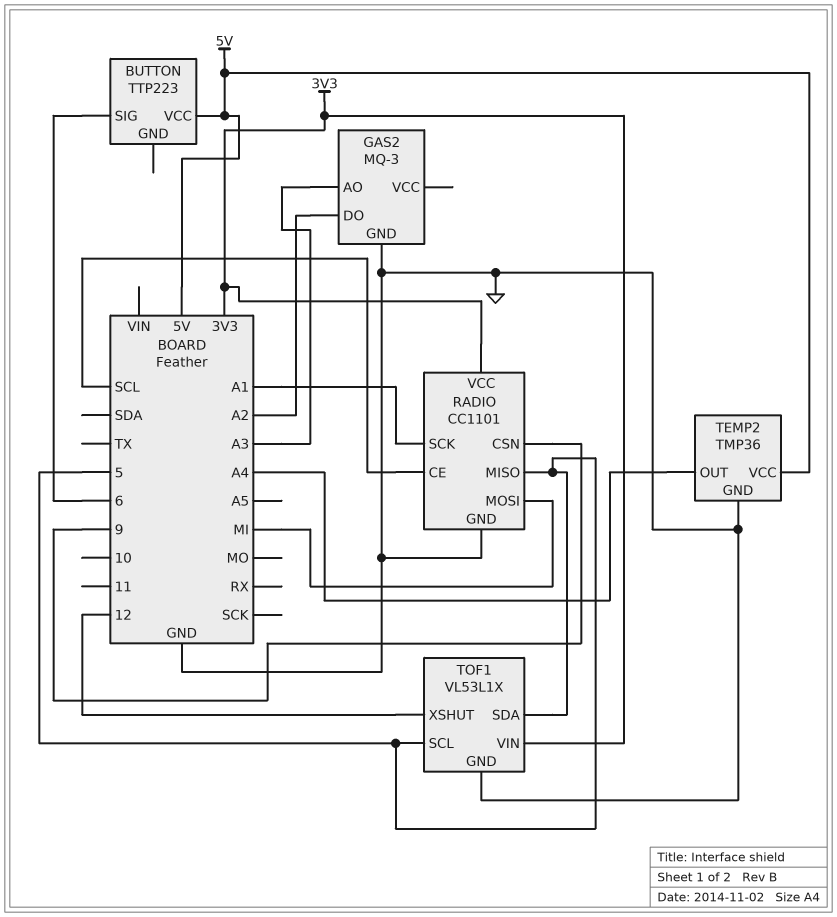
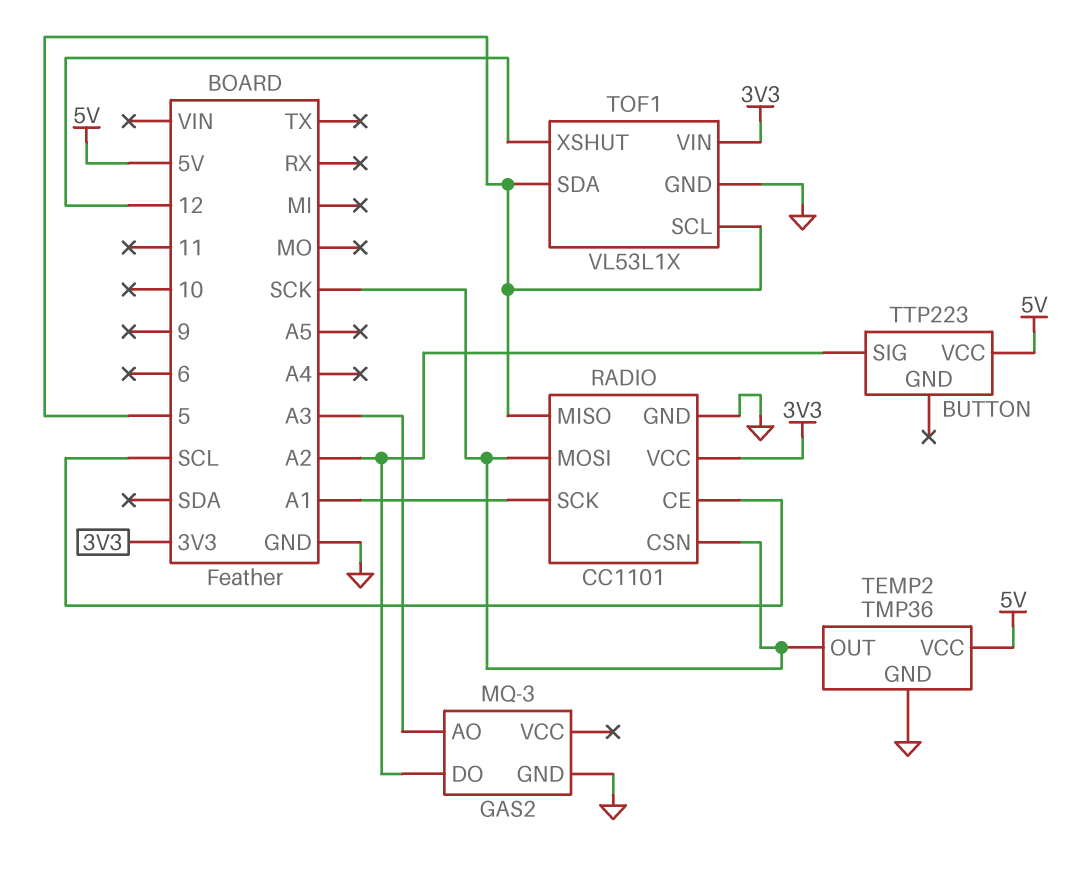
BUTTON pin SIG: 6 -> A2
RADIO pin CSN: 9 -> SCK
RADIO pin MOSI: MI -> SCK
TEMP2 pin OUT: A4 -> SCK

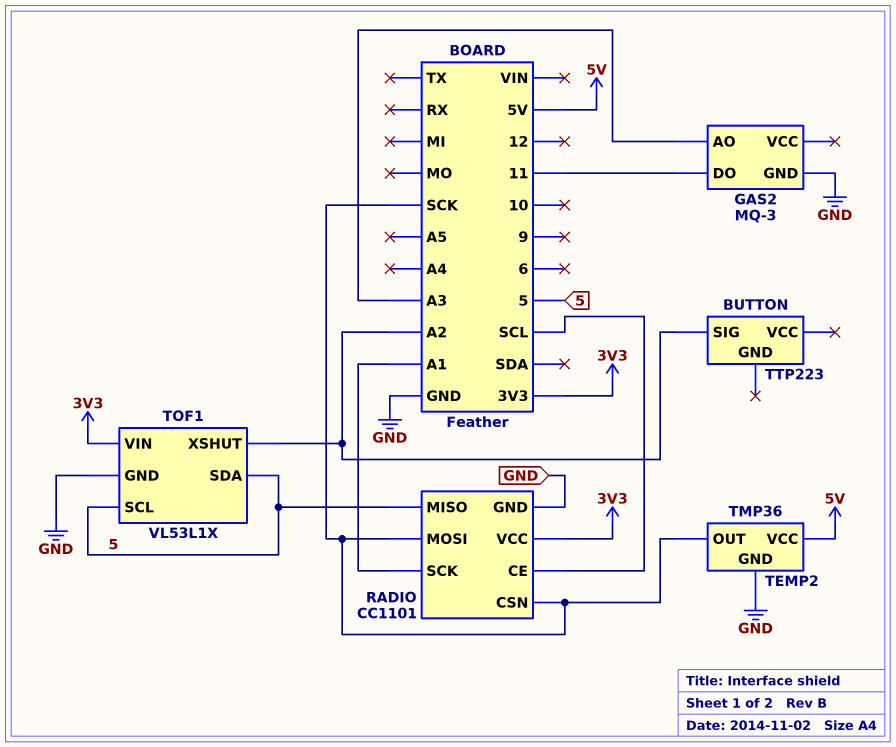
BUTTON pin VCC: 5V -> none
GAS2 pin DO: A2 -> 11
TOF1 pin XSHUT: 12 -> A2

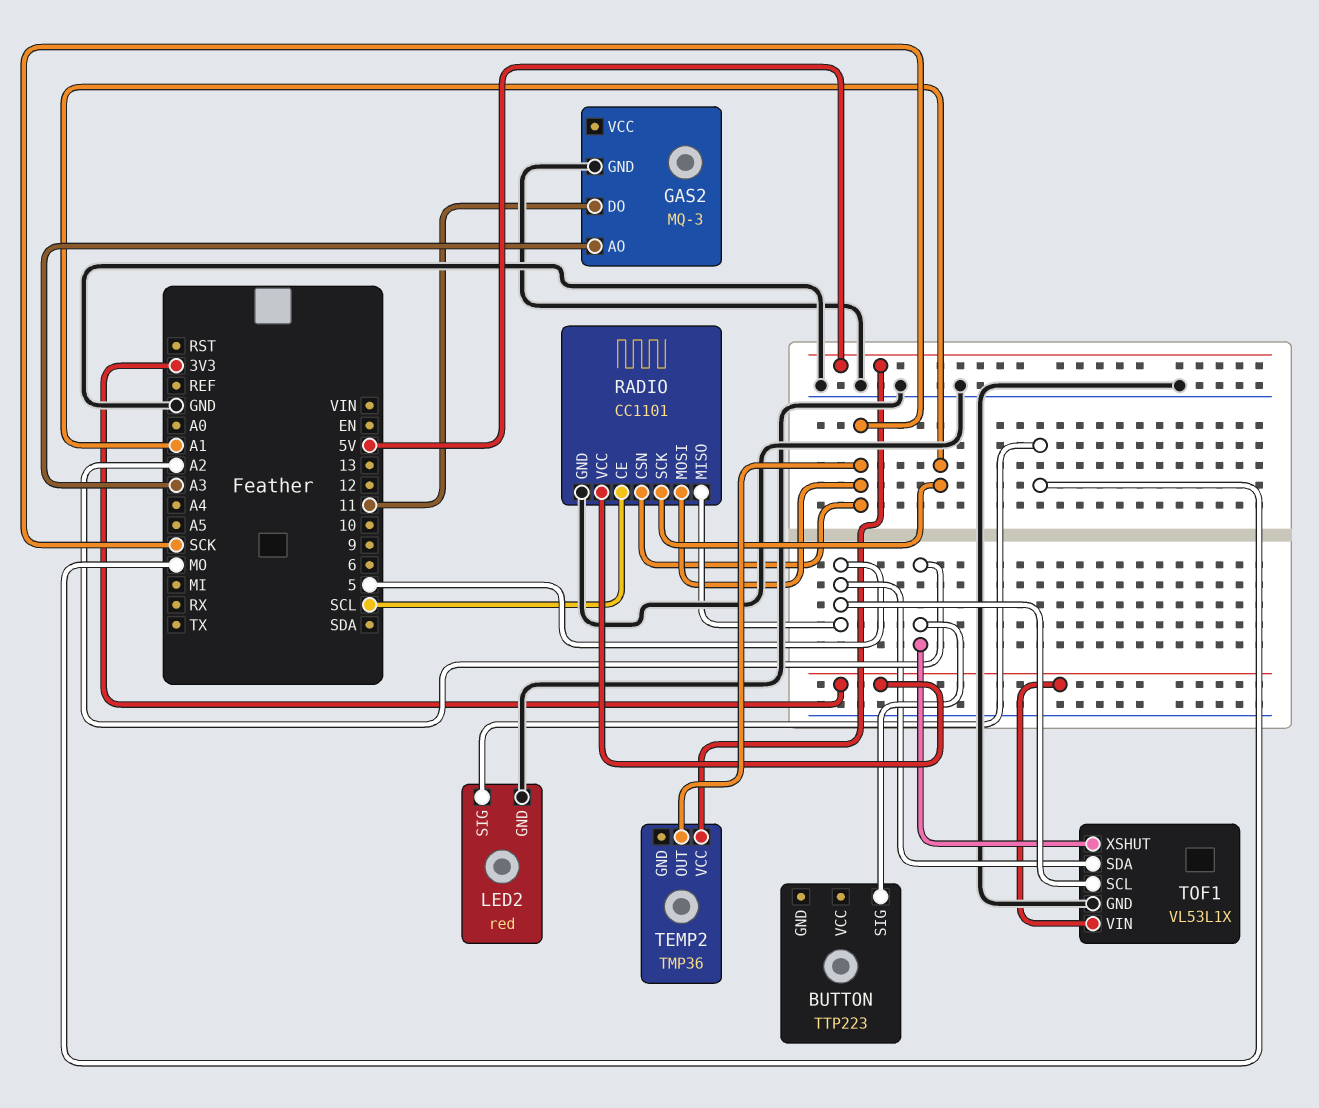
LED2: none -> red
LED2 pin GND: none -> GND
LED2 pin SIG: none -> MO
TEMP2 pin GND: GND -> none

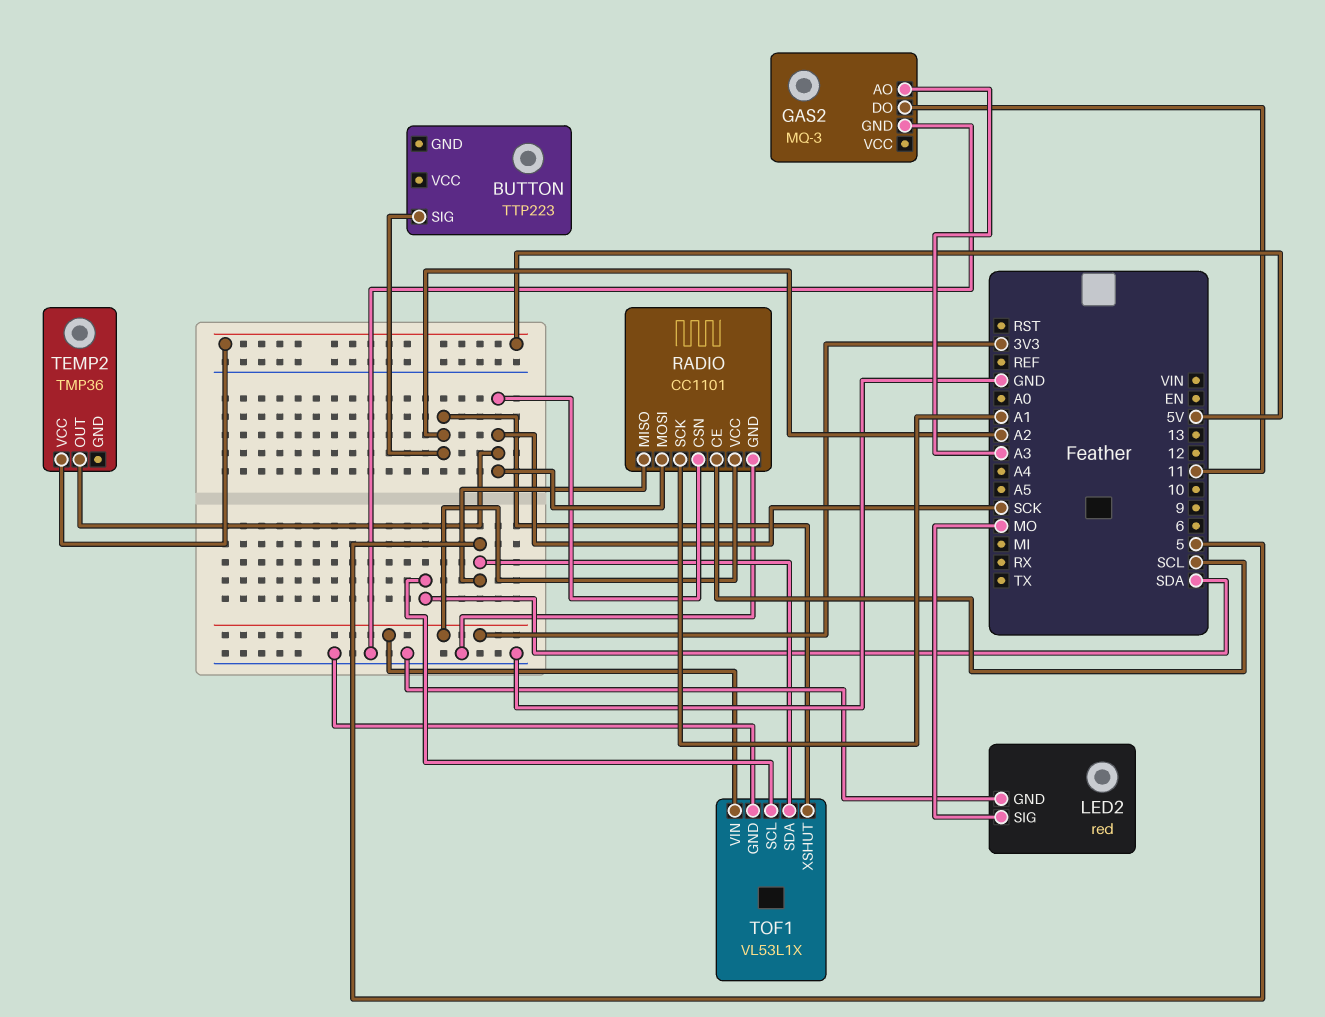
TOF1 pin SCL: 5 -> SDA

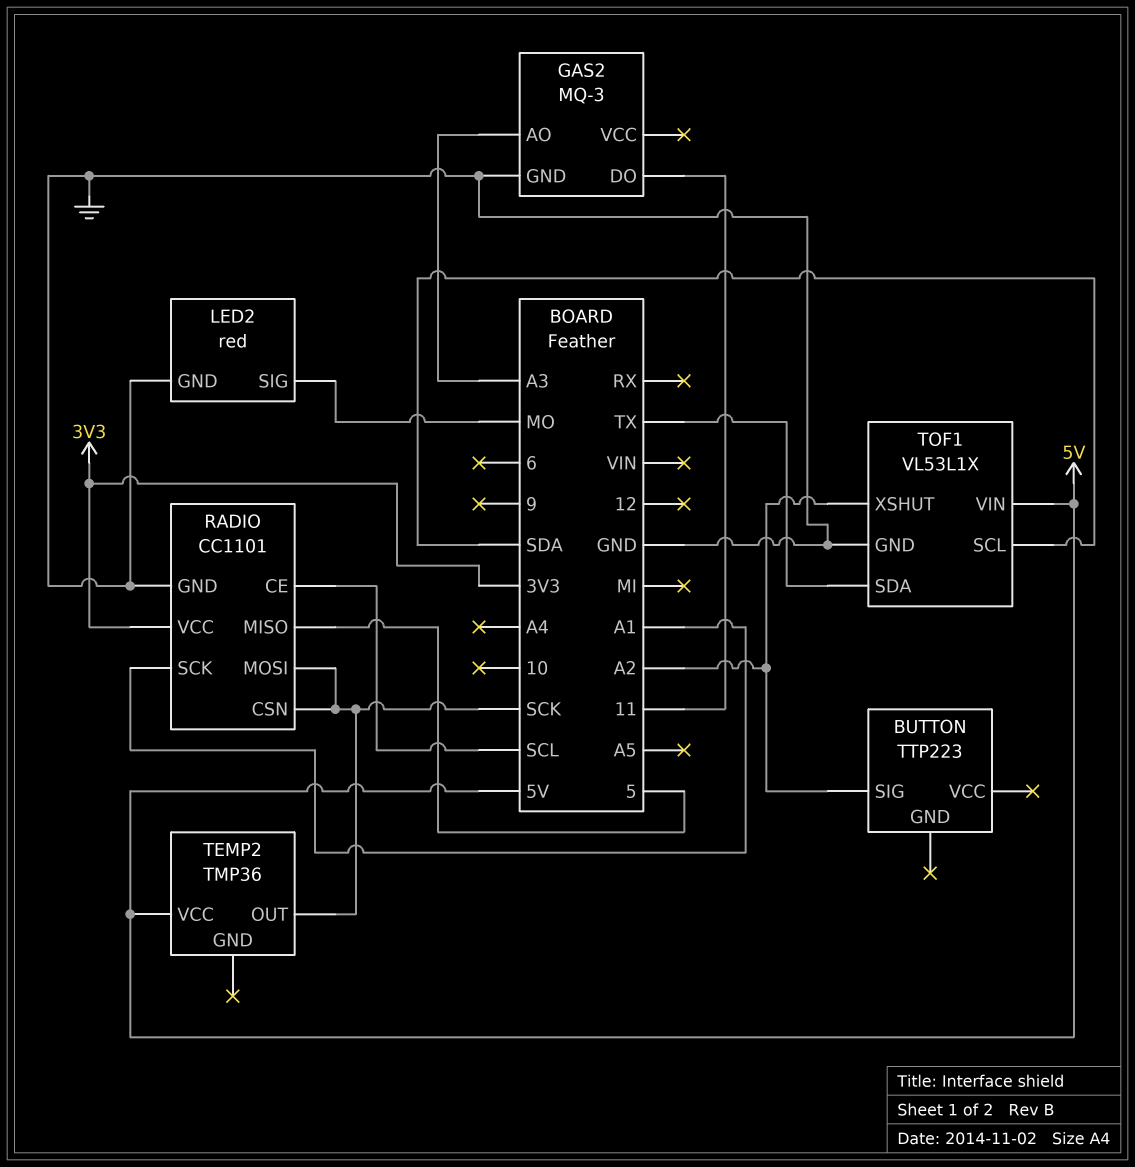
TOF1 pin SDA: 5 -> TX
TOF1 pin VIN: 3V3 -> 5V

